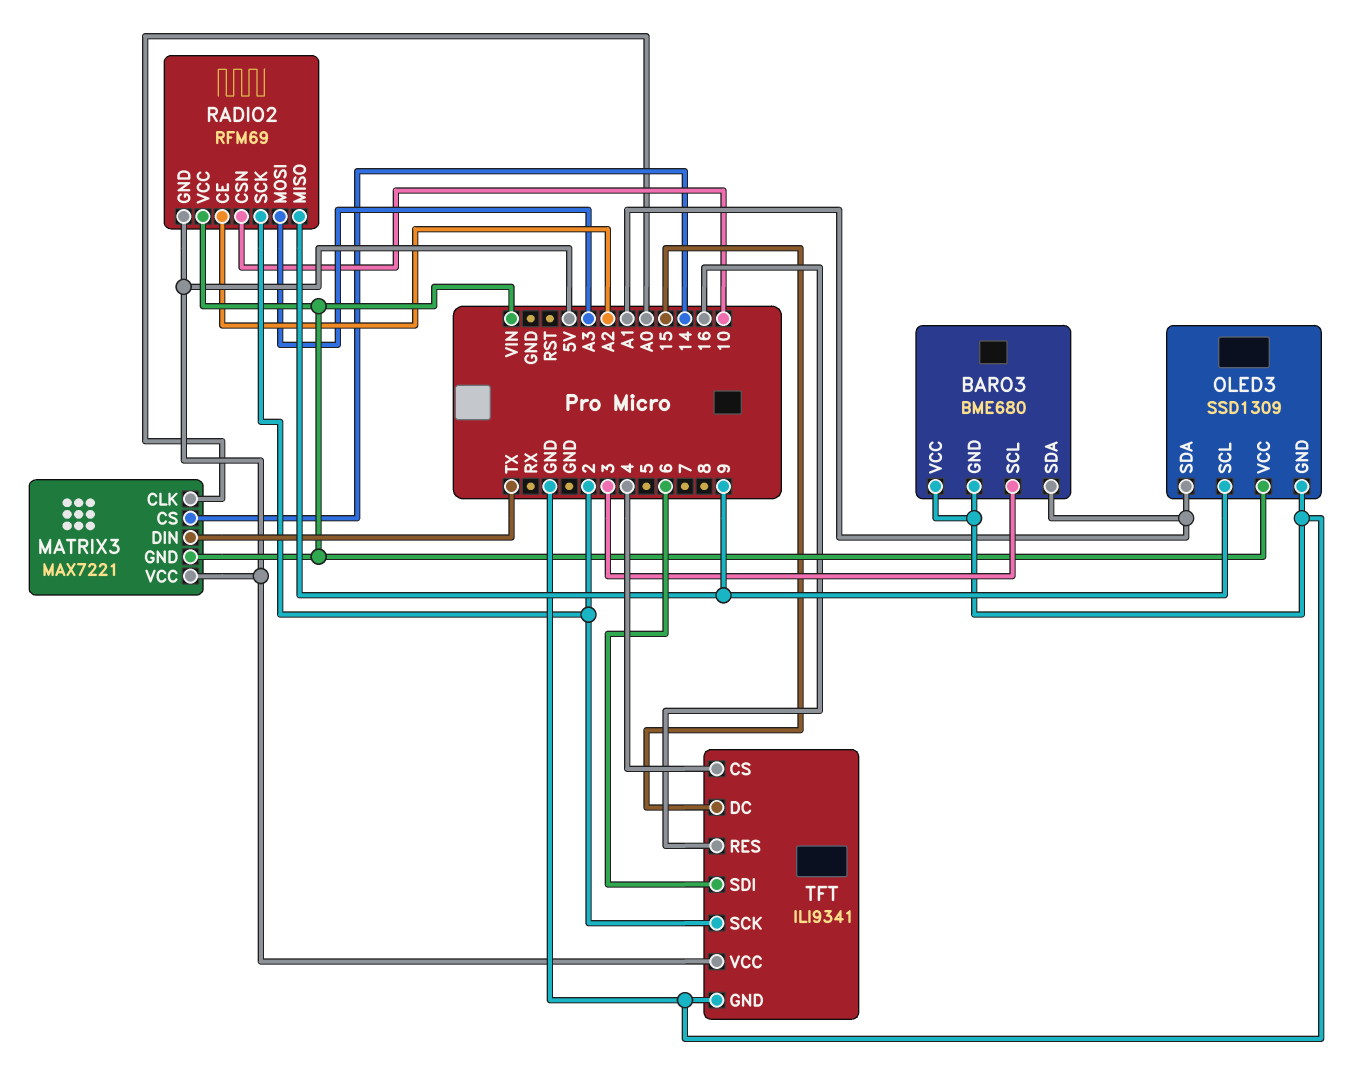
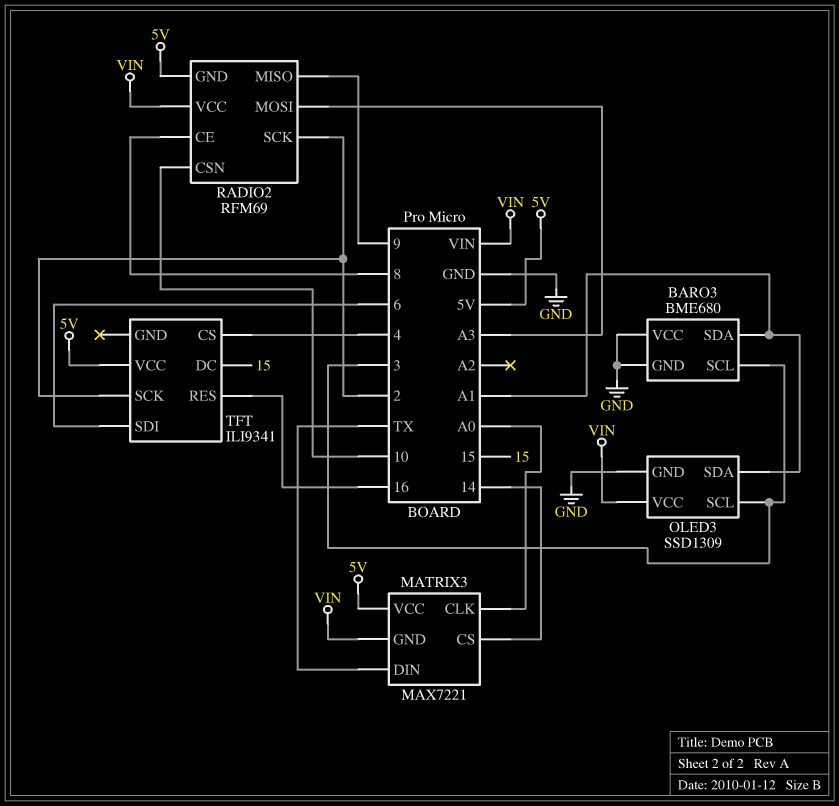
OLED3 pin SCL: 9 -> 3
RADIO2 pin CE: A2 -> 8
TFT pin GND: GND -> none

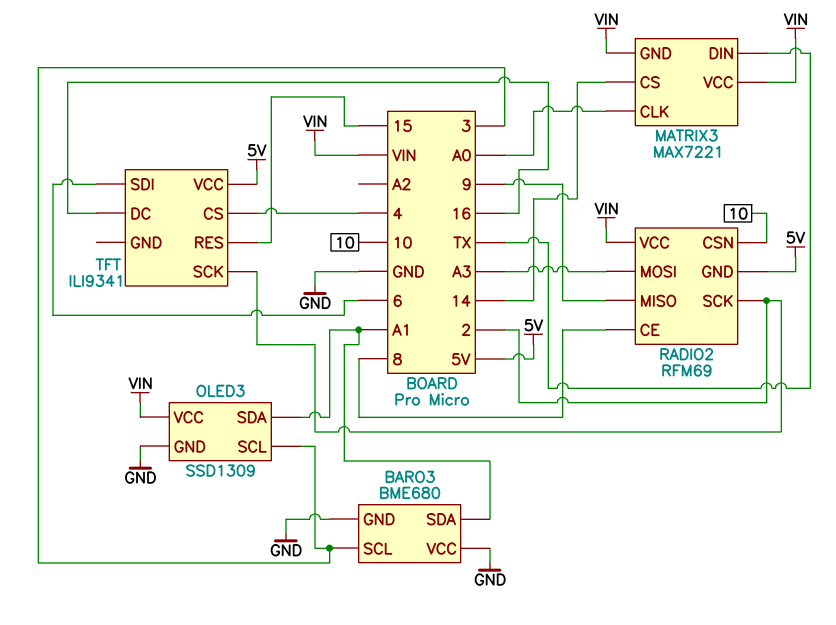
MATRIX3 pin VCC: 5V -> VIN
TFT pin DC: 15 -> 16
TFT pin RES: 16 -> 15

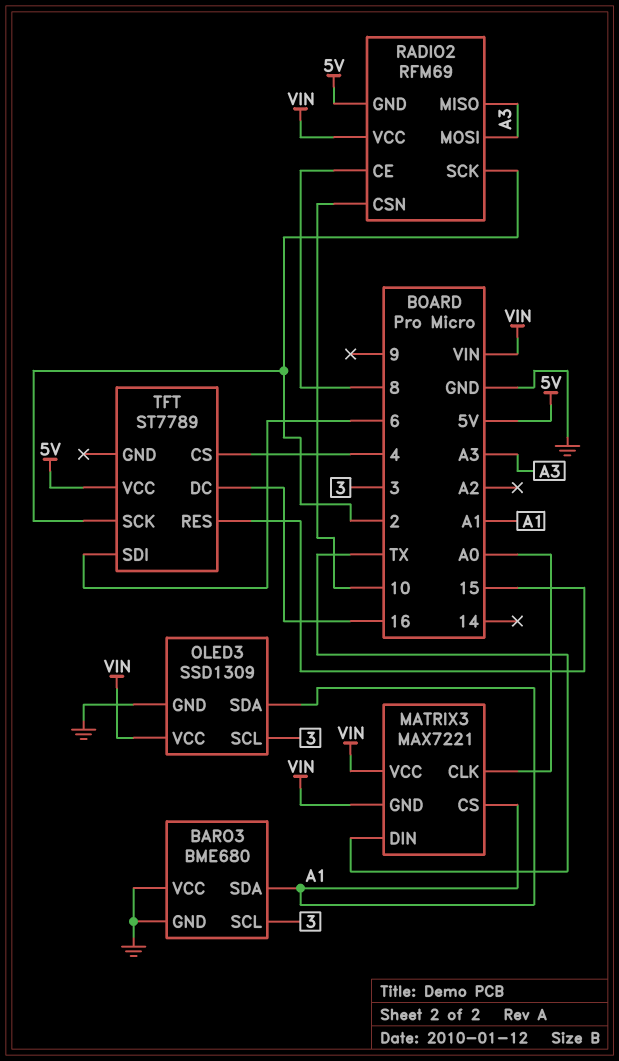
MATRIX3 pin CS: 14 -> A1
RADIO2 pin MISO: 9 -> A3
TFT: ILI9341 -> ST7789

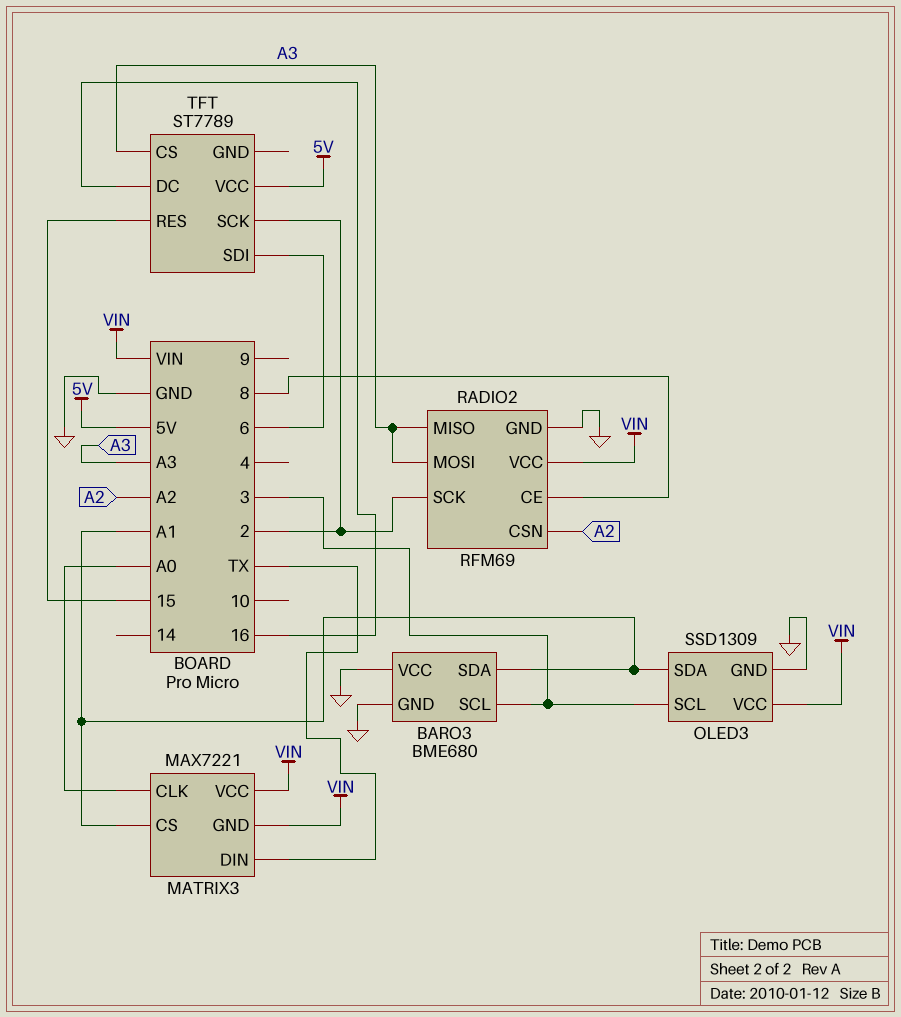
RADIO2 pin CSN: 10 -> A2
RADIO2 pin GND: 5V -> GND
TFT pin CS: 4 -> A3

